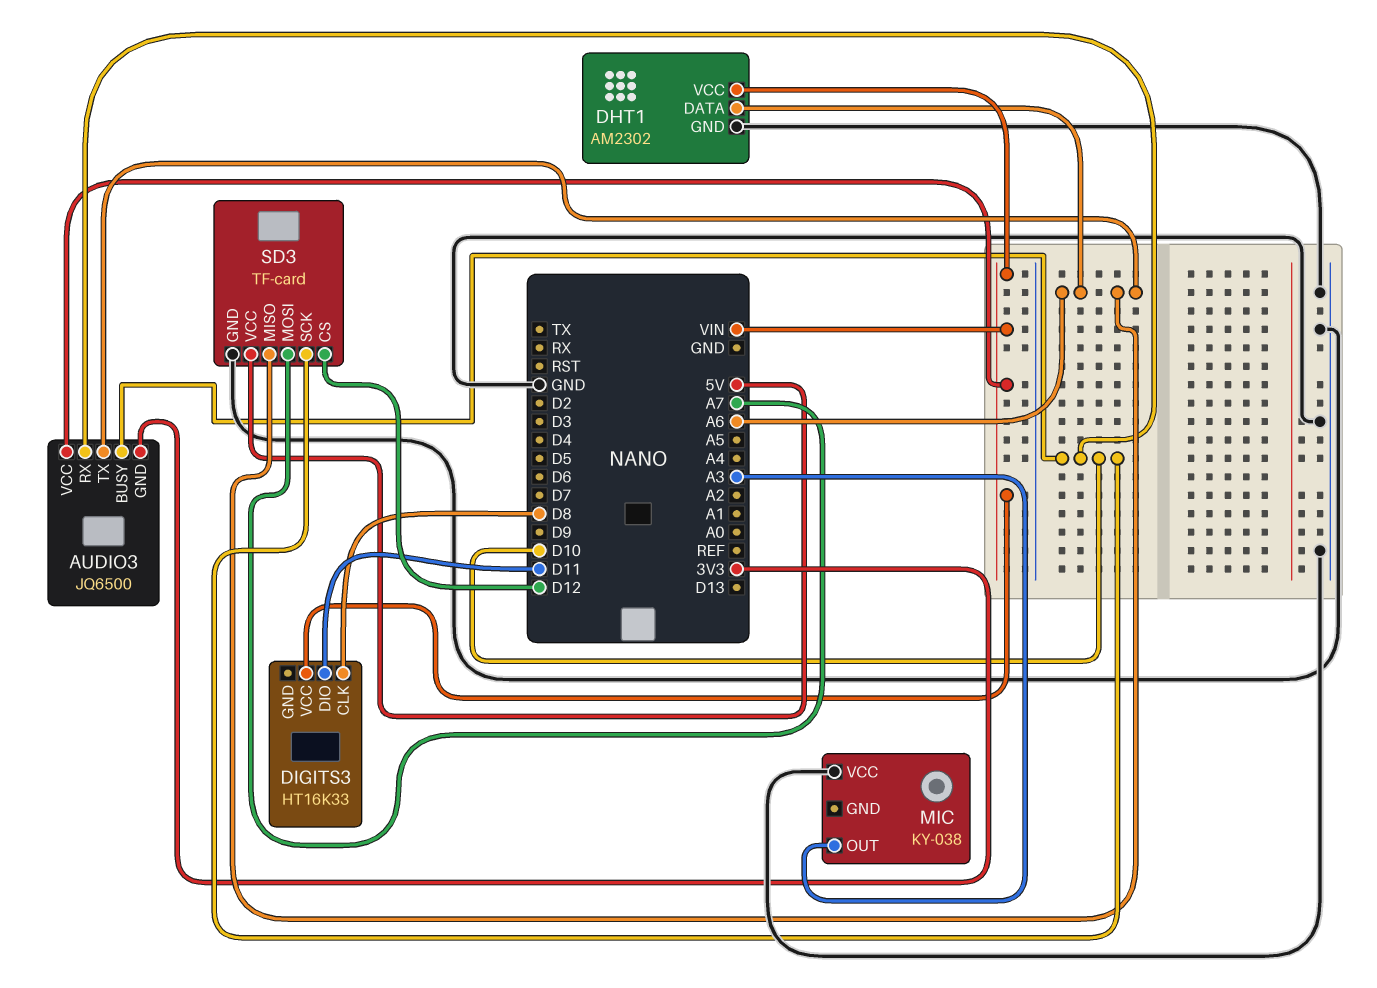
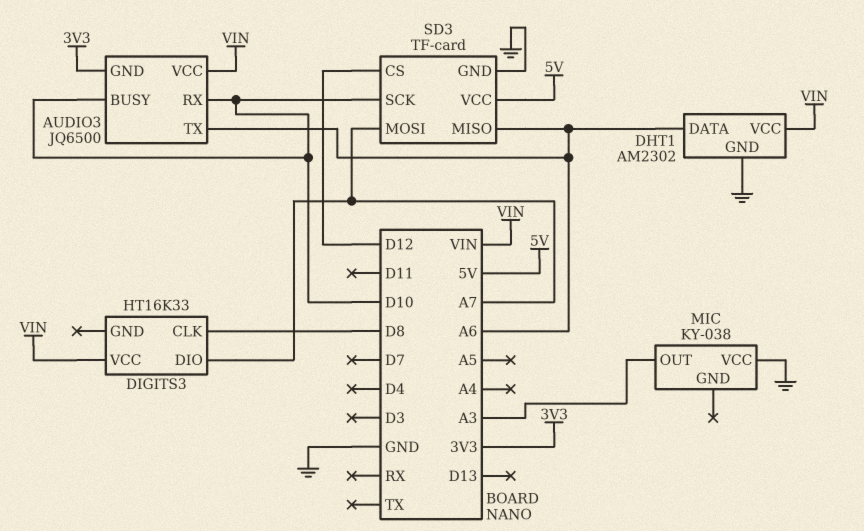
DIGITS3 pin DIO: D11 -> A7

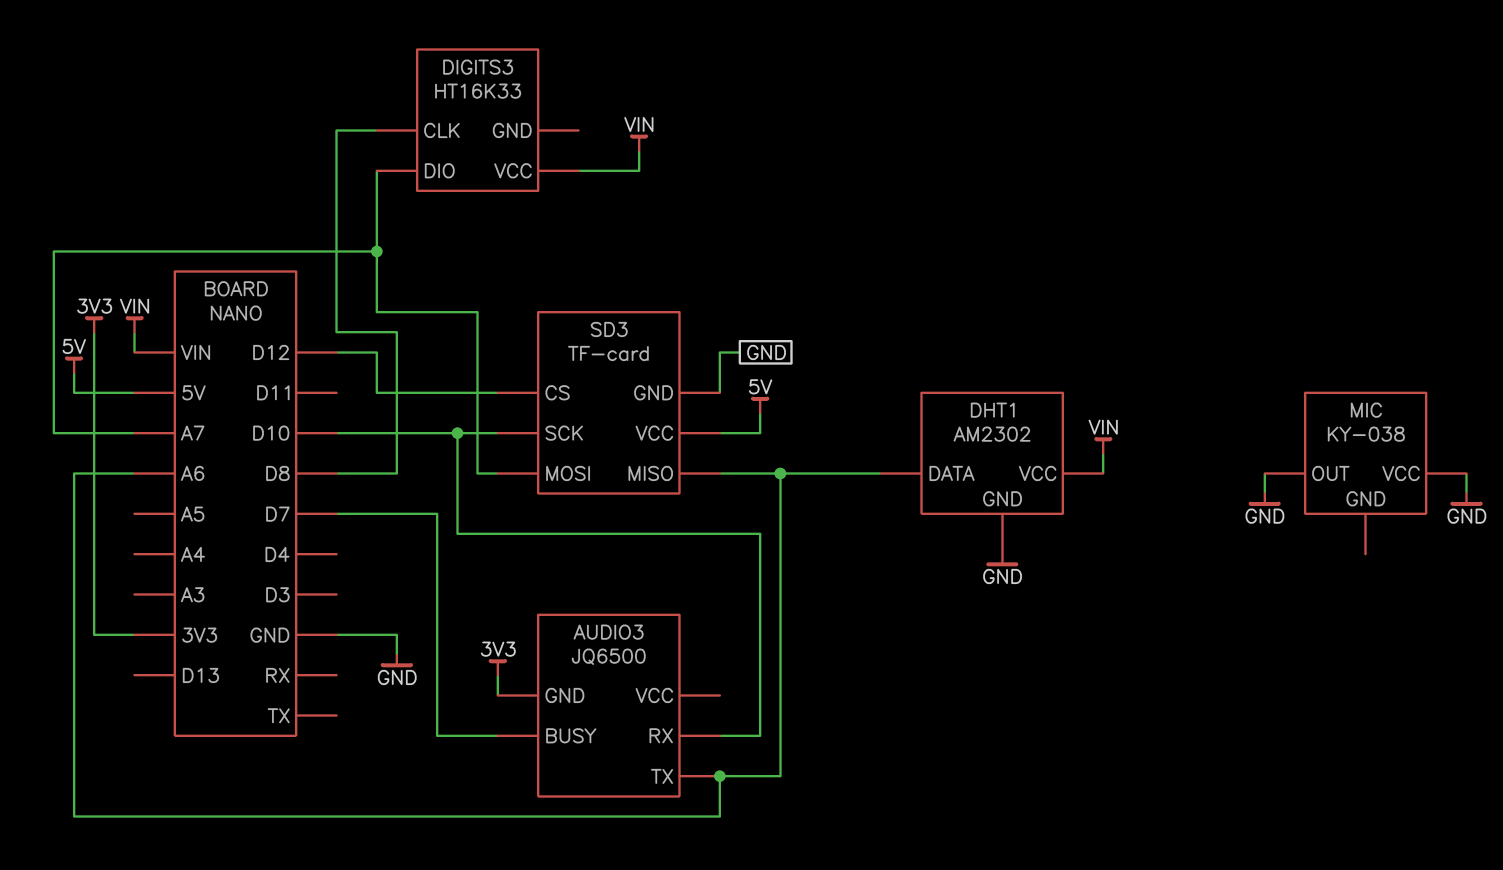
AUDIO3 pin BUSY: D10 -> D7
AUDIO3 pin VCC: VIN -> none
MIC pin OUT: A3 -> GND

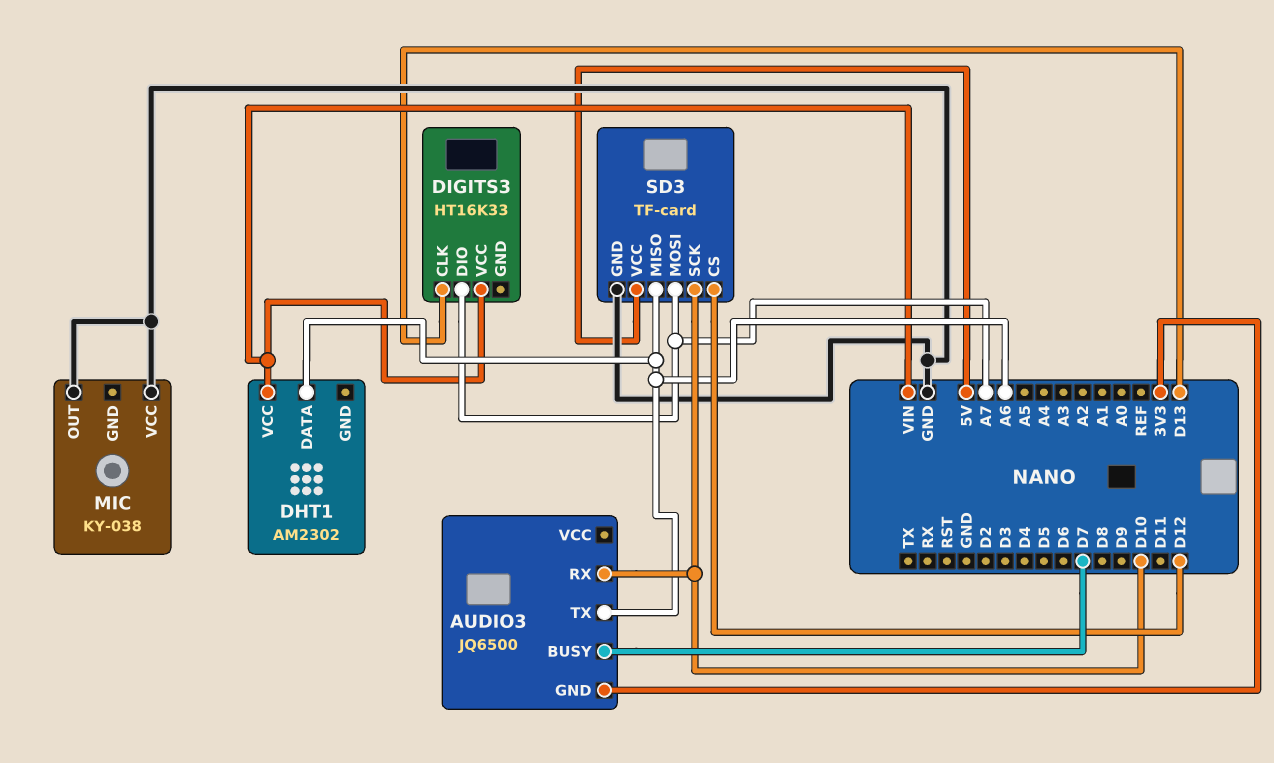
DHT1 pin GND: GND -> none
DIGITS3 pin CLK: D8 -> D13

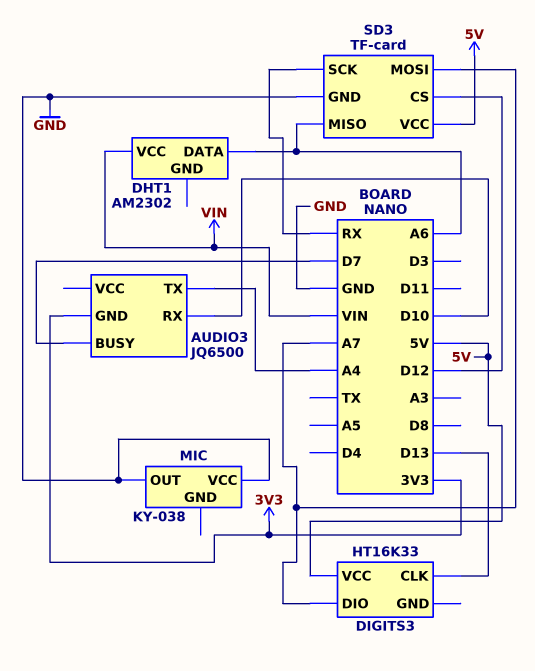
AUDIO3 pin TX: A6 -> A4
DIGITS3 pin VCC: VIN -> 5V
SD3 pin SCK: D10 -> RX

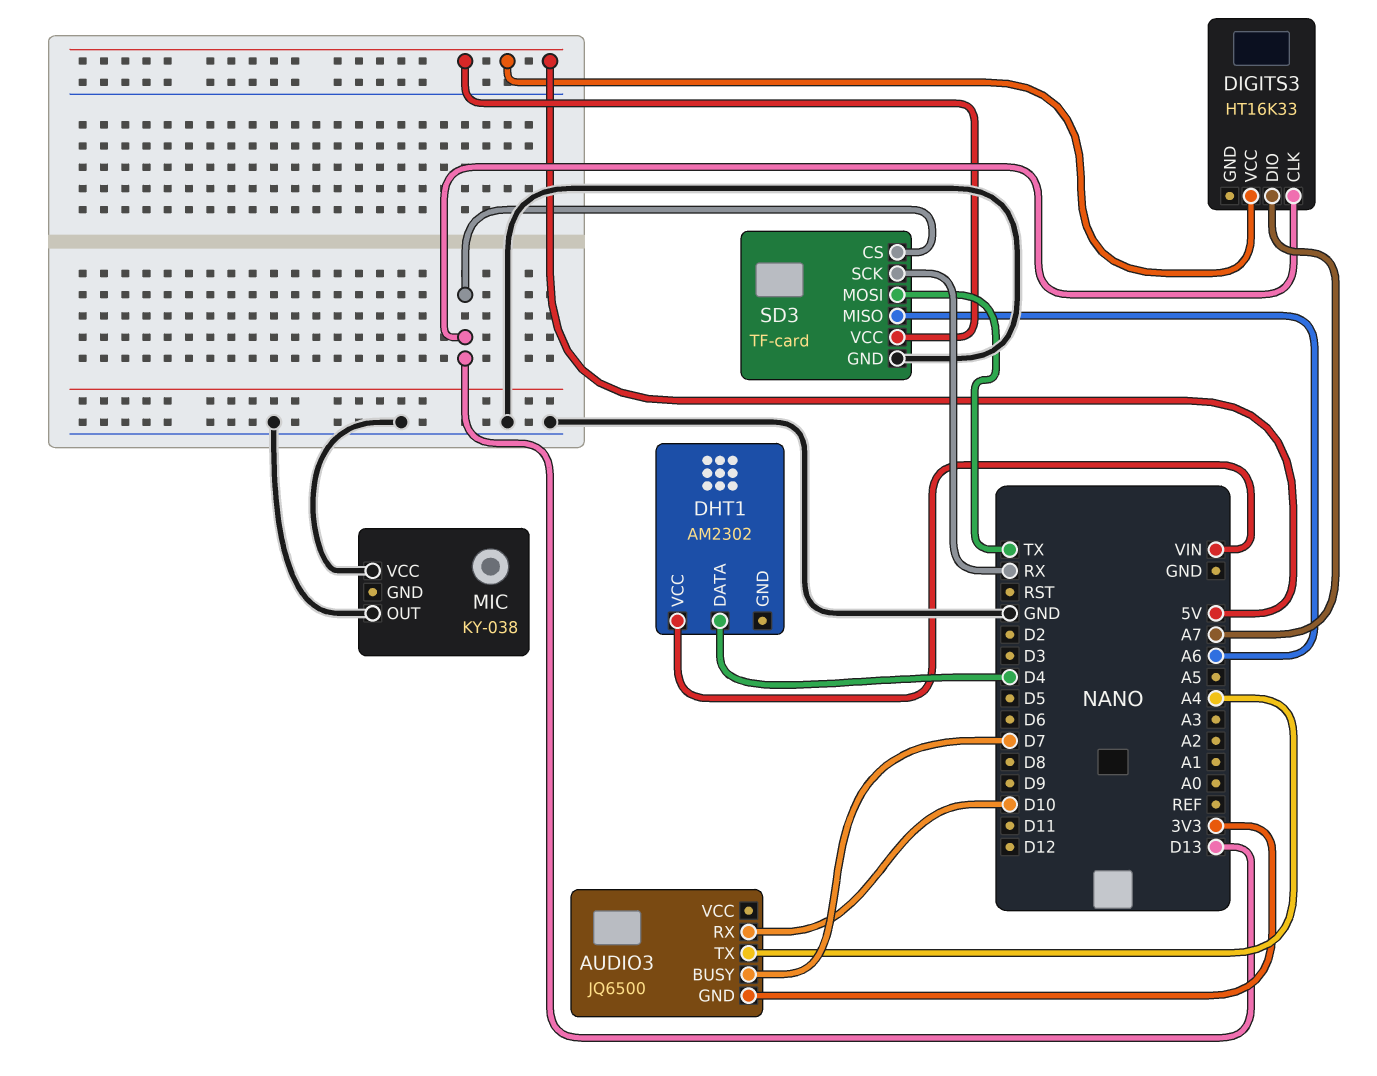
DHT1 pin DATA: A6 -> D4
SD3 pin CS: D12 -> D13
SD3 pin MOSI: A7 -> TX

